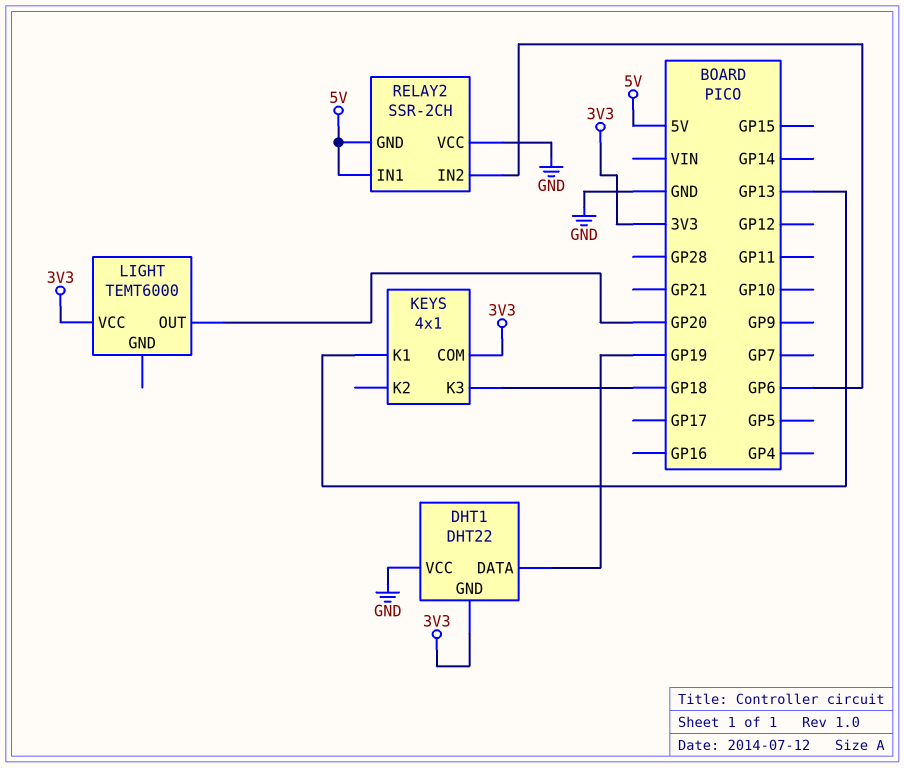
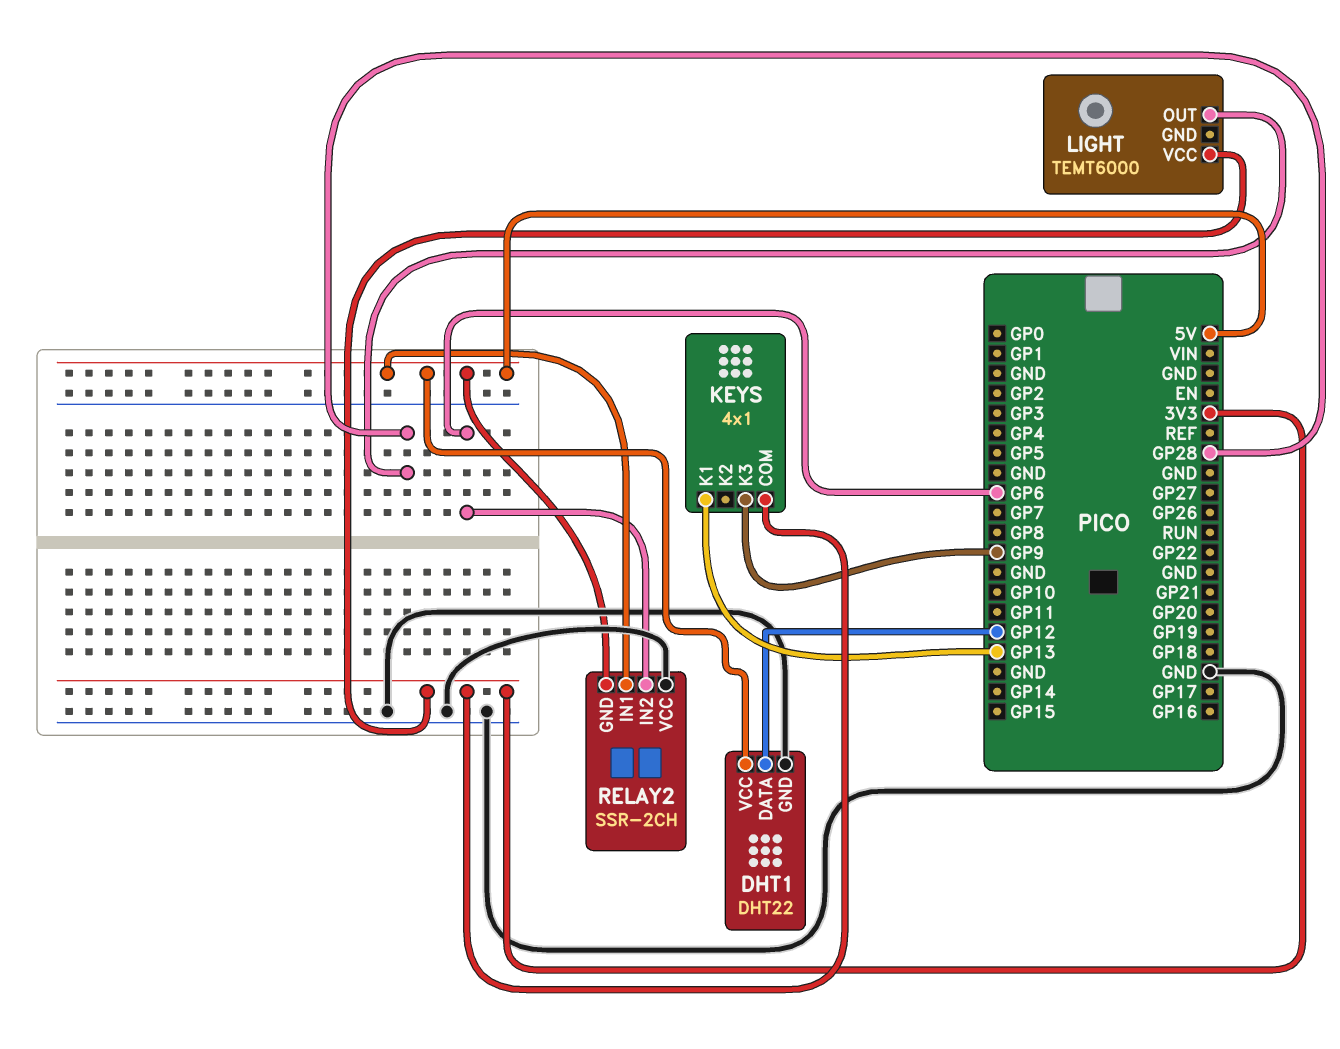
DHT1 pin DATA: GP19 -> GP12
DHT1 pin GND: 3V3 -> GND
DHT1 pin VCC: GND -> 5V
KEYS pin K3: GP18 -> GP9
LIGHT pin OUT: GP20 -> GP28

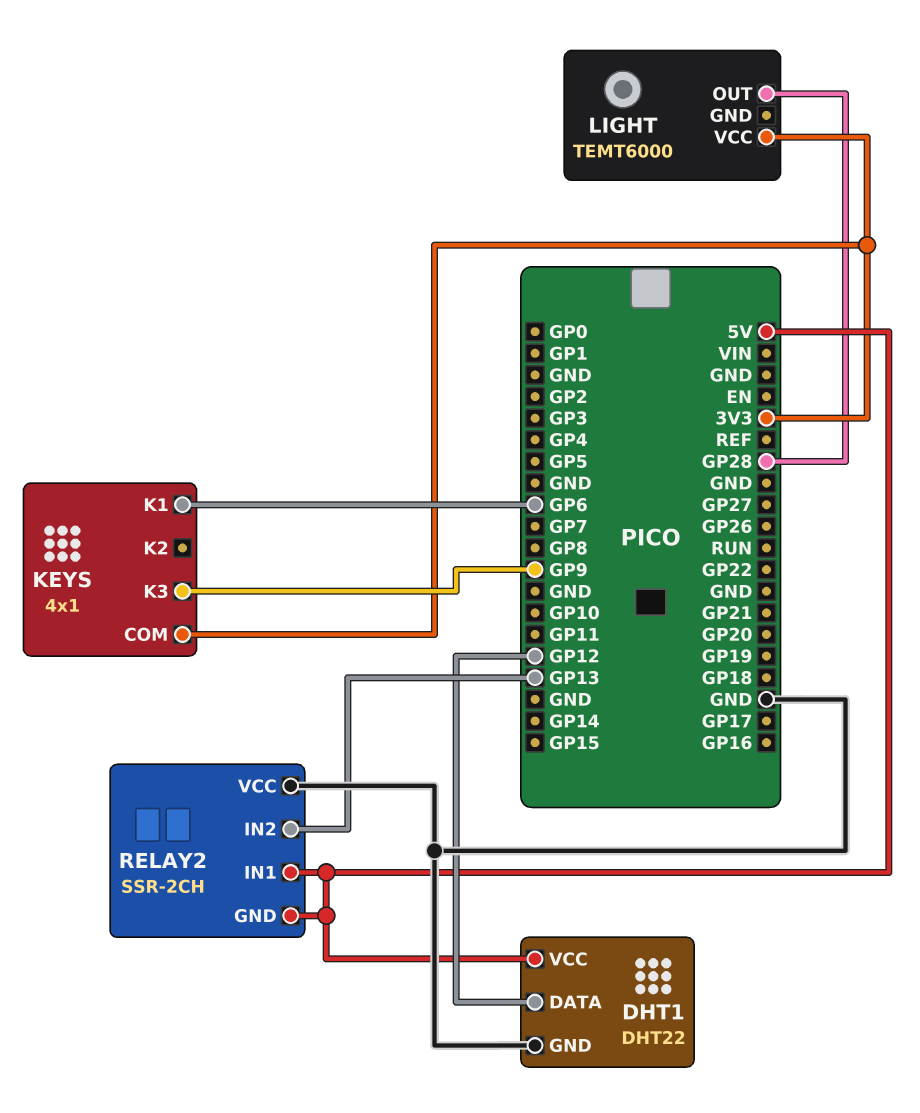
KEYS pin K1: GP13 -> GP6
RELAY2 pin IN2: GP6 -> GP13

